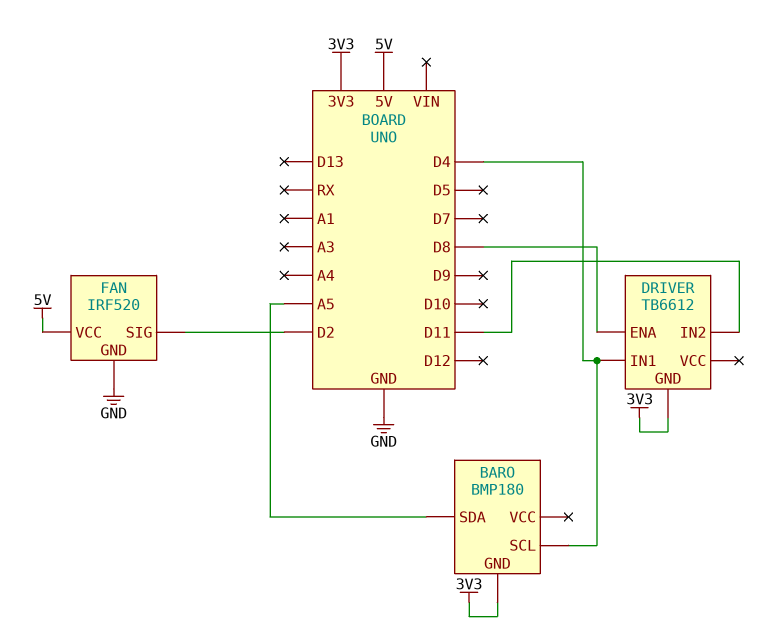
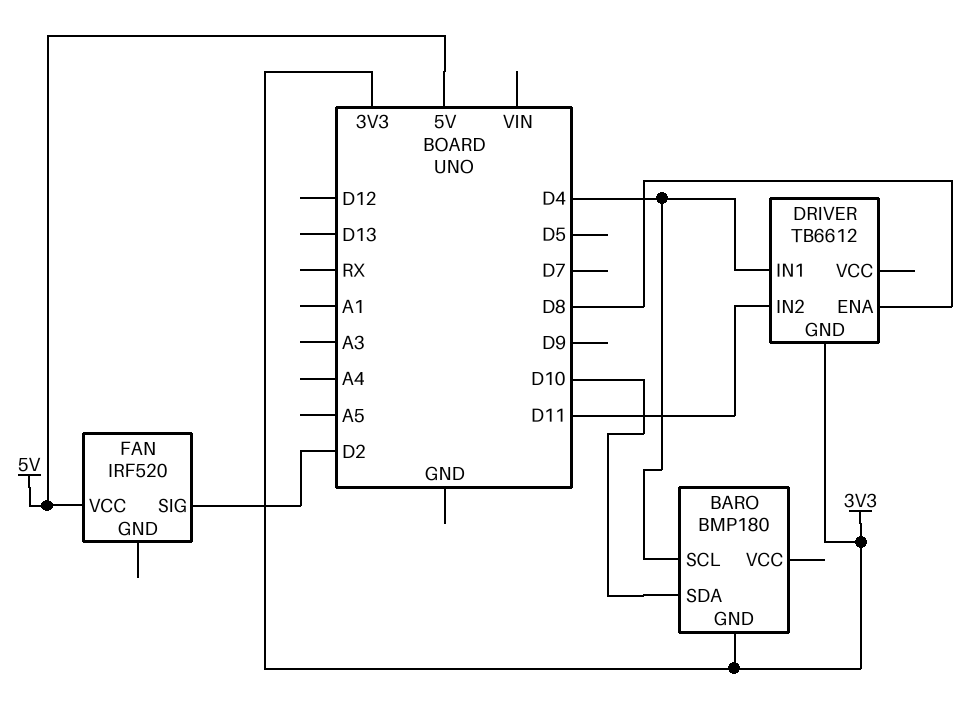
BARO pin SDA: A5 -> D10
FAN pin GND: GND -> none

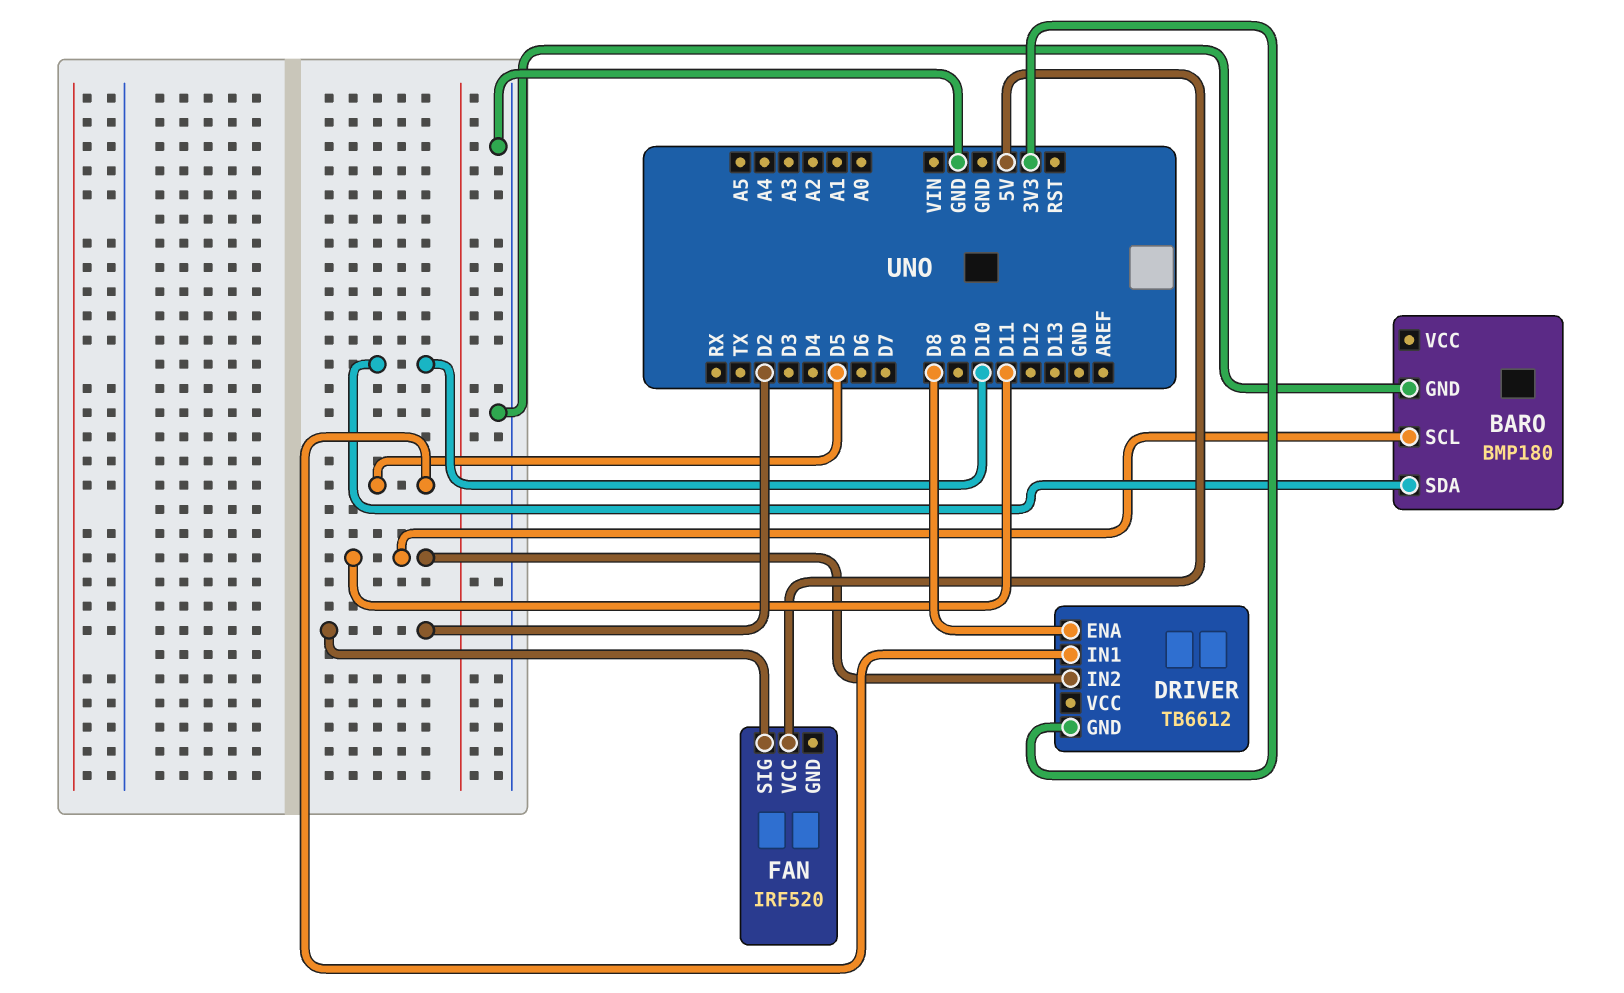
BARO pin GND: 3V3 -> GND
BARO pin SCL: D4 -> D11
DRIVER pin IN1: D4 -> D5

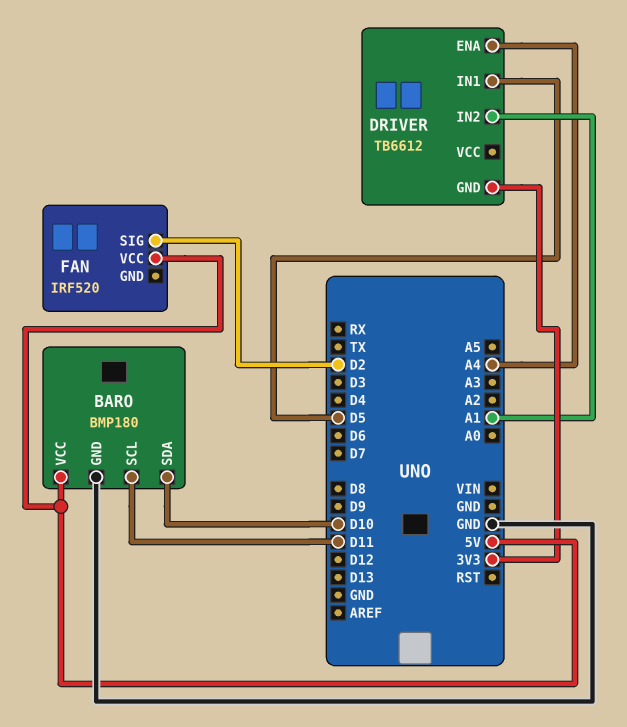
BARO pin VCC: none -> 5V
DRIVER pin ENA: D8 -> A4
DRIVER pin IN2: D11 -> A1

